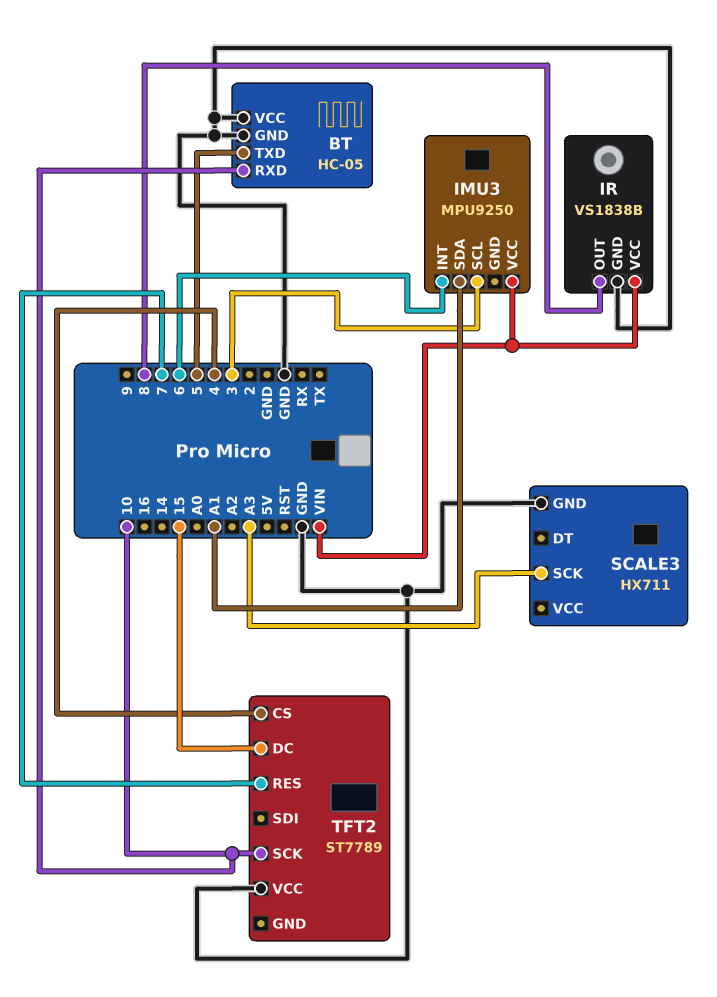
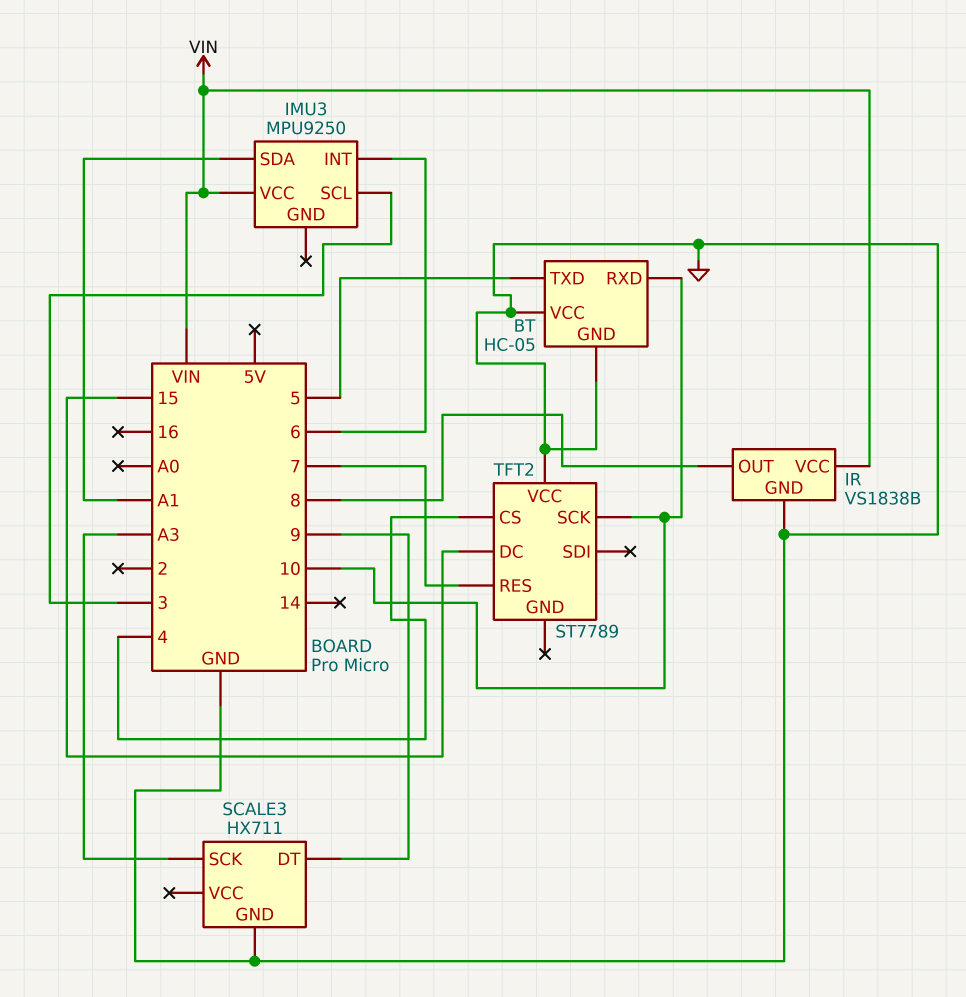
SCALE3 pin DT: none -> 9

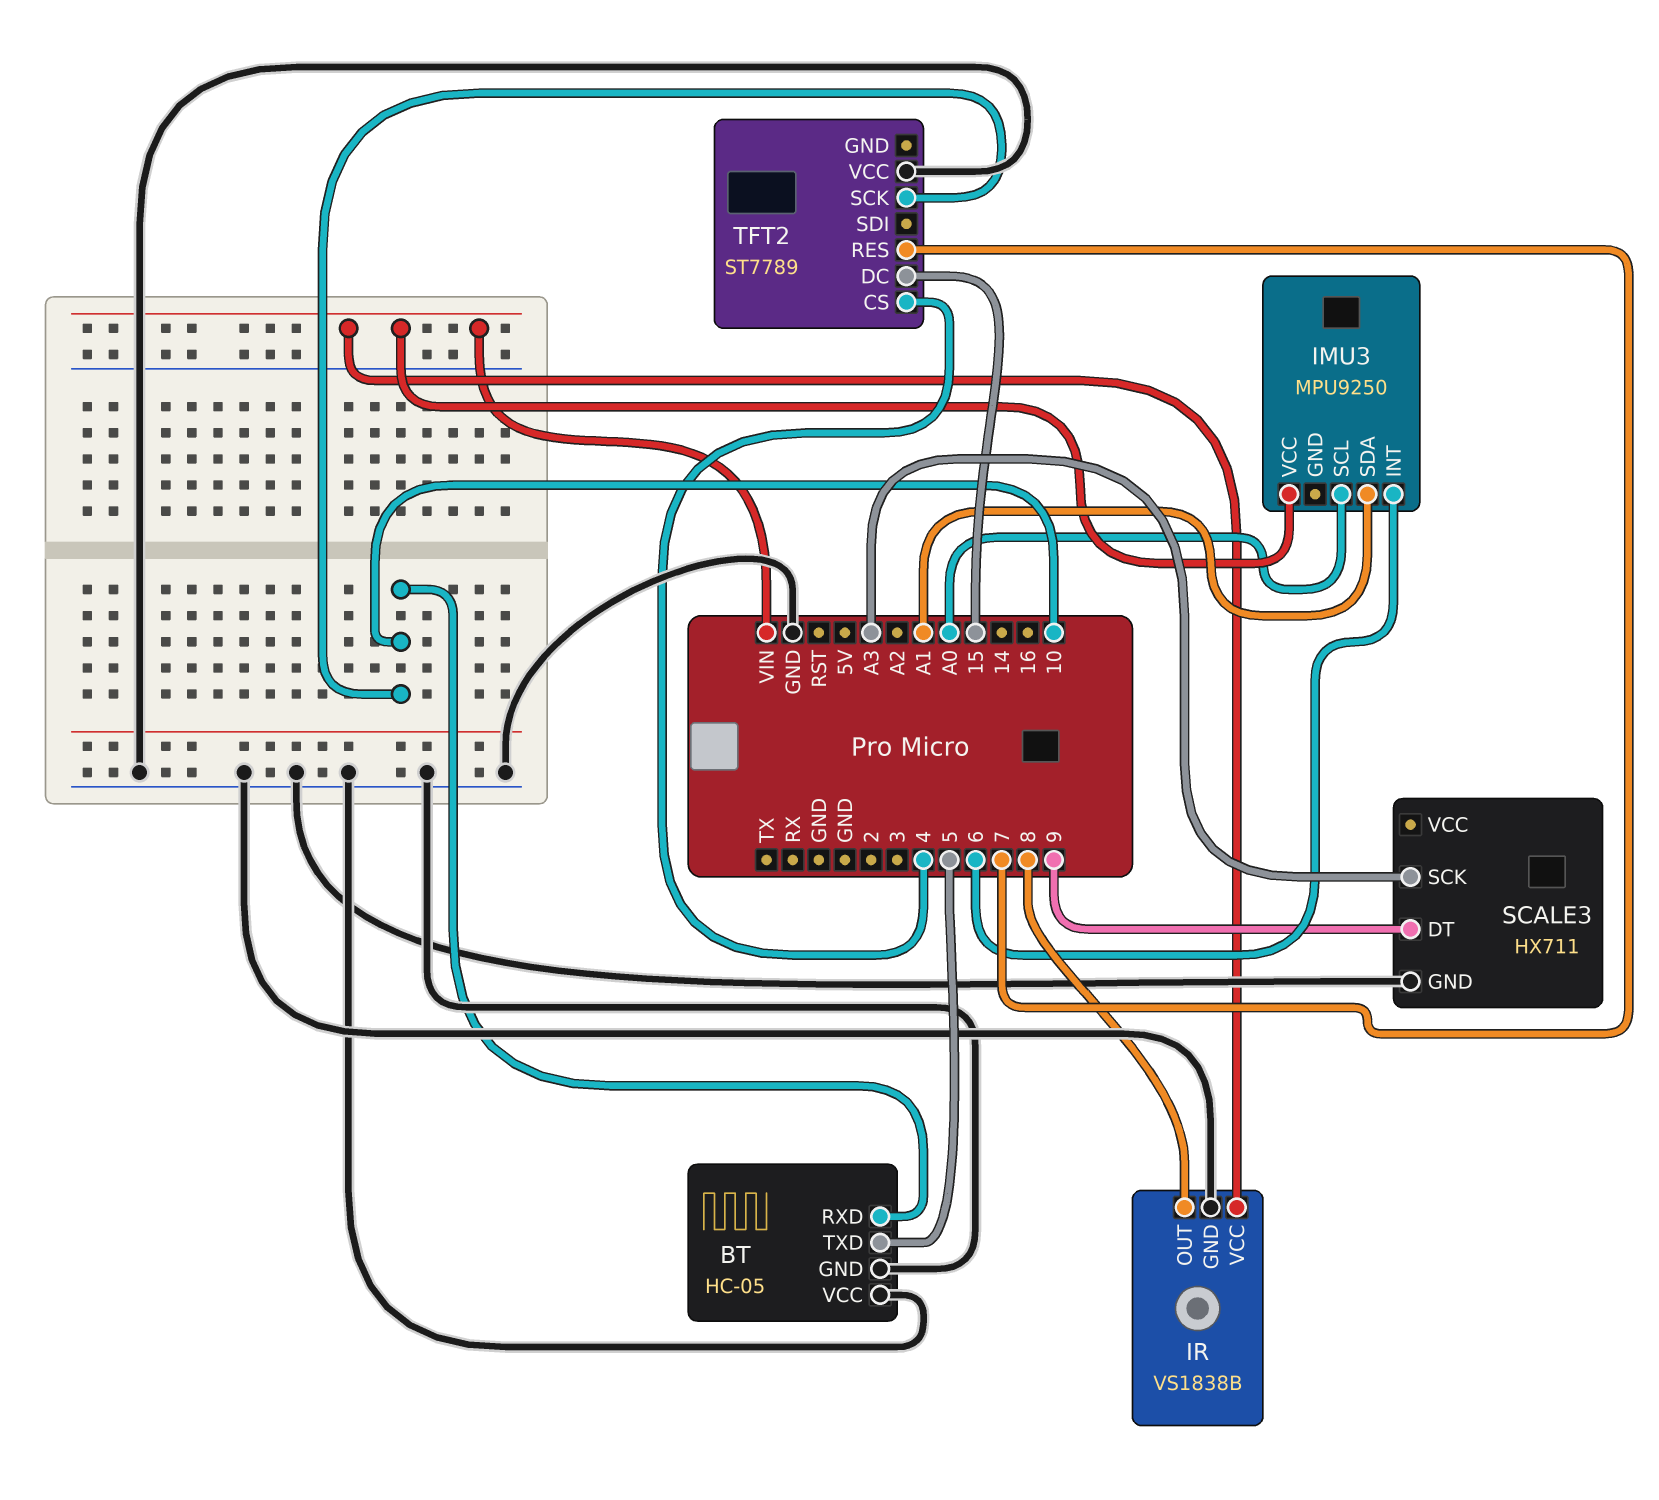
IMU3 pin SCL: 3 -> A0

